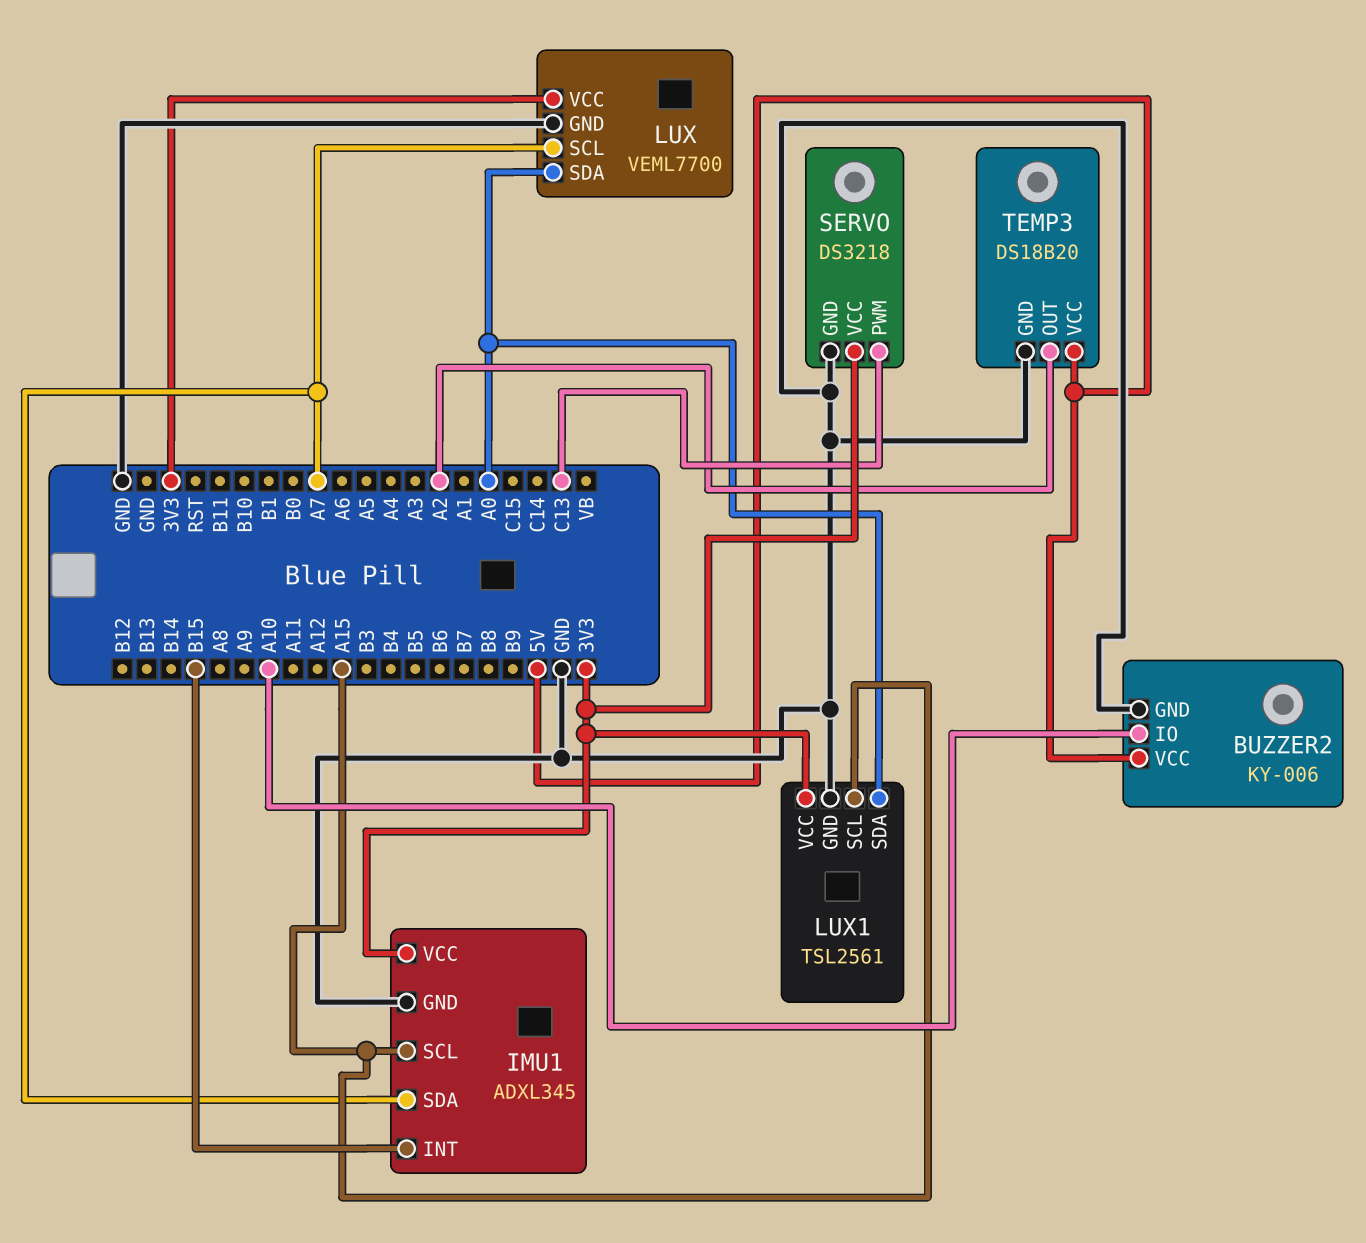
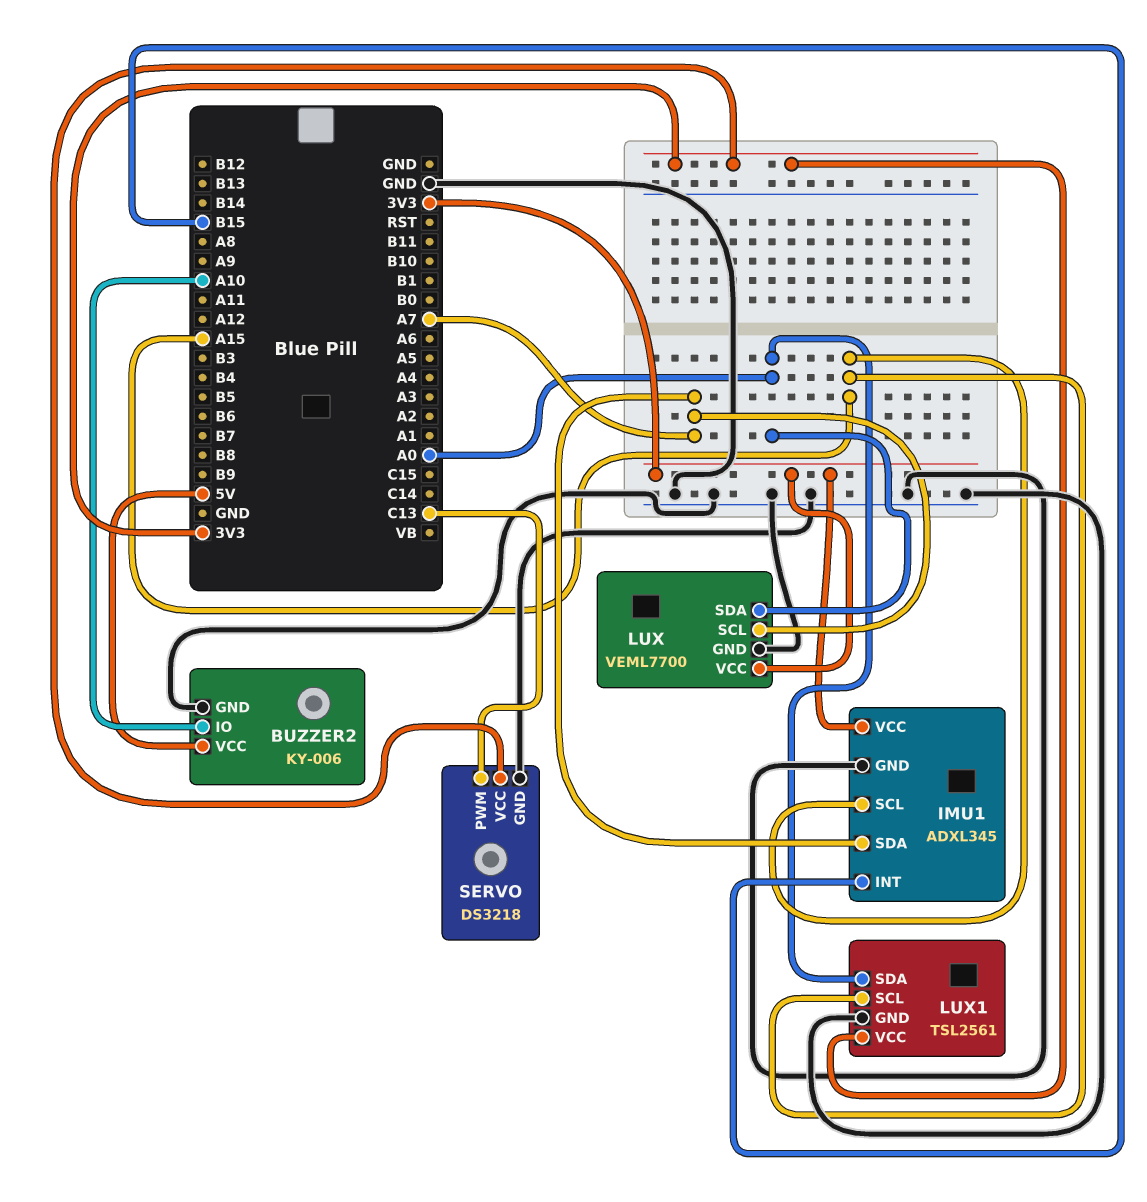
TEMP3: DS18B20 -> none
TEMP3 pin GND: GND -> none
TEMP3 pin OUT: A2 -> none
TEMP3 pin VCC: 5V -> none

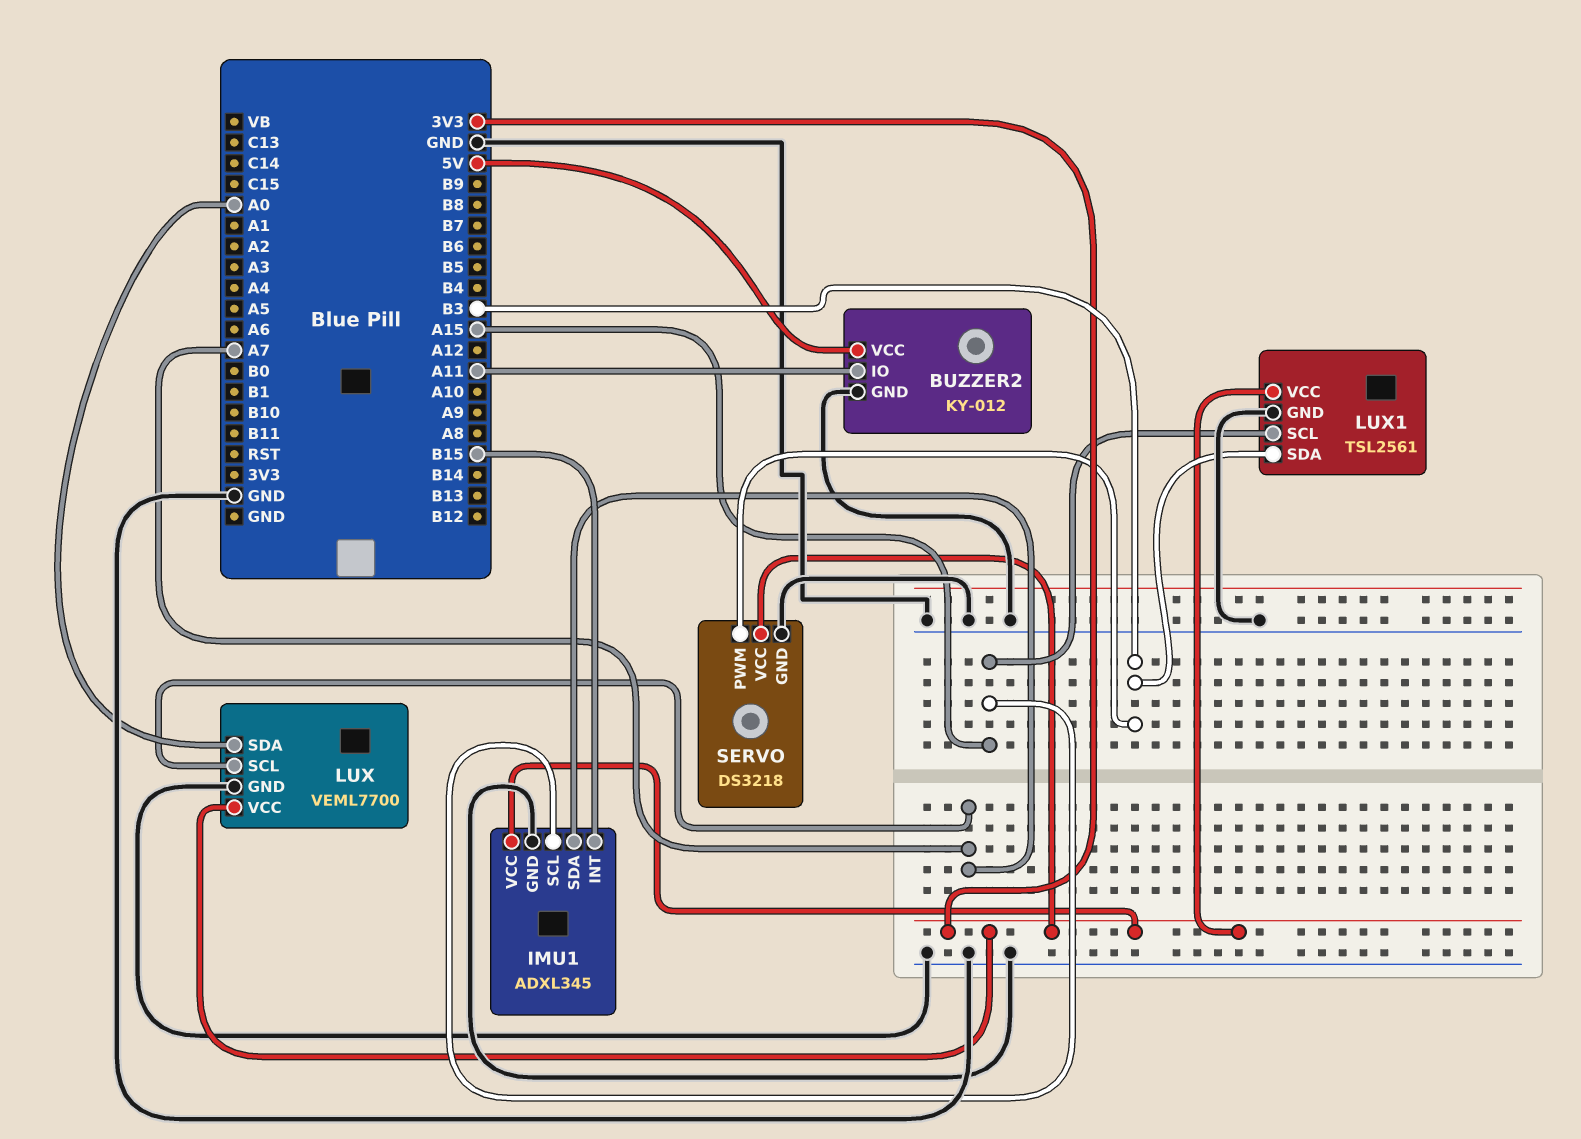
BUZZER2: KY-006 -> KY-012
BUZZER2 pin IO: A10 -> A11
LUX1 pin SDA: A0 -> B3
SERVO pin PWM: C13 -> B3

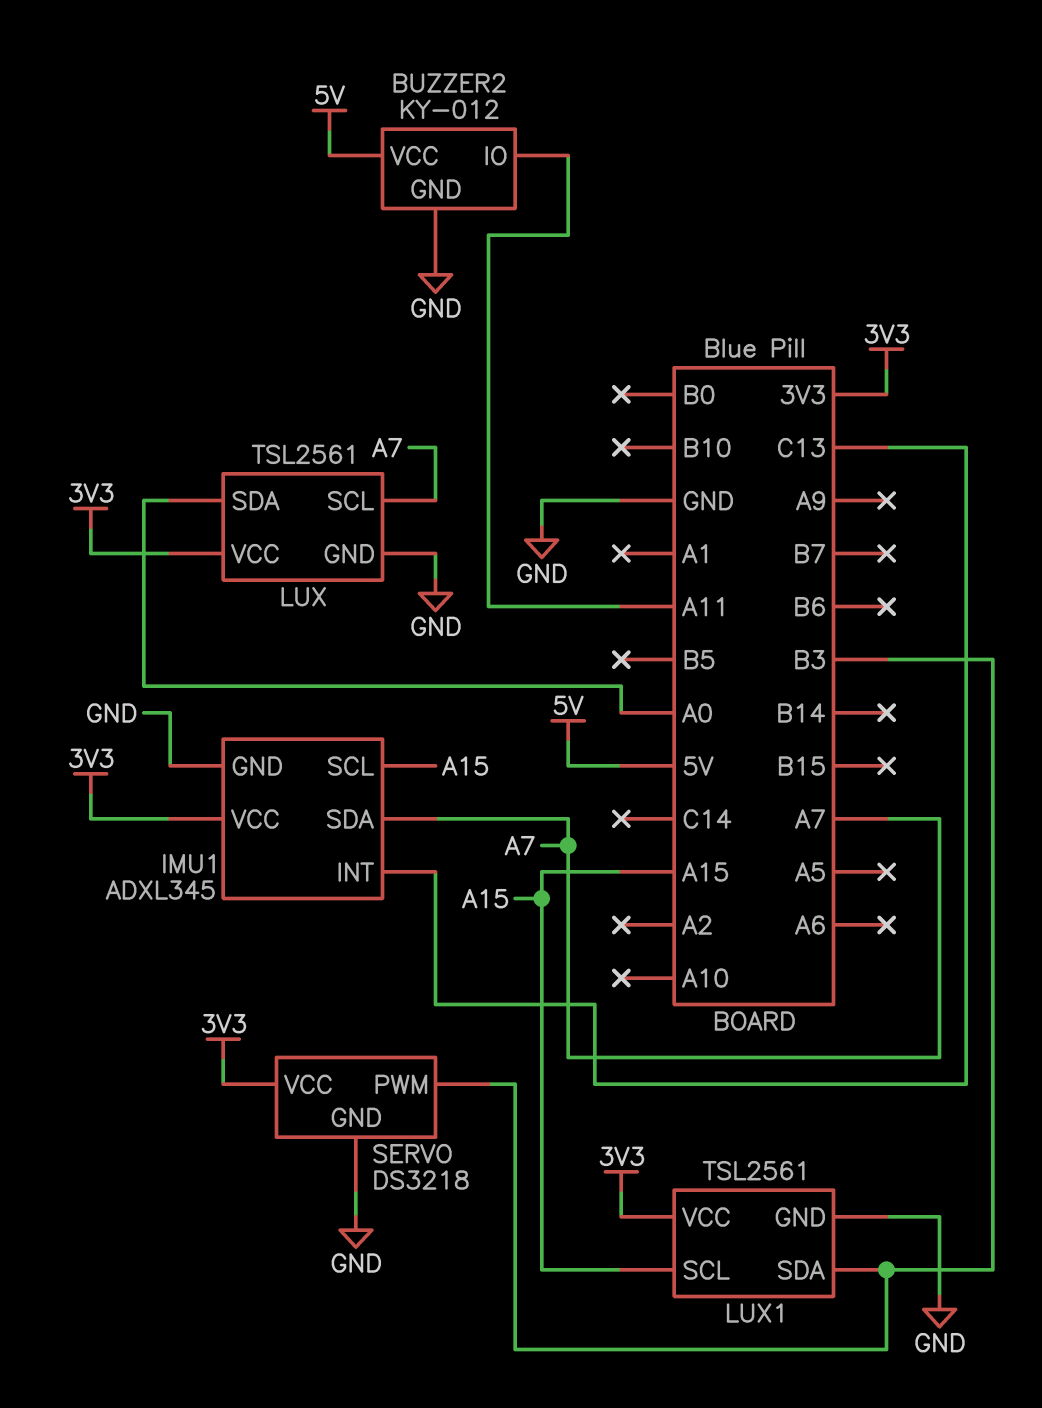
IMU1 pin INT: B15 -> C13
LUX: VEML7700 -> TSL2561

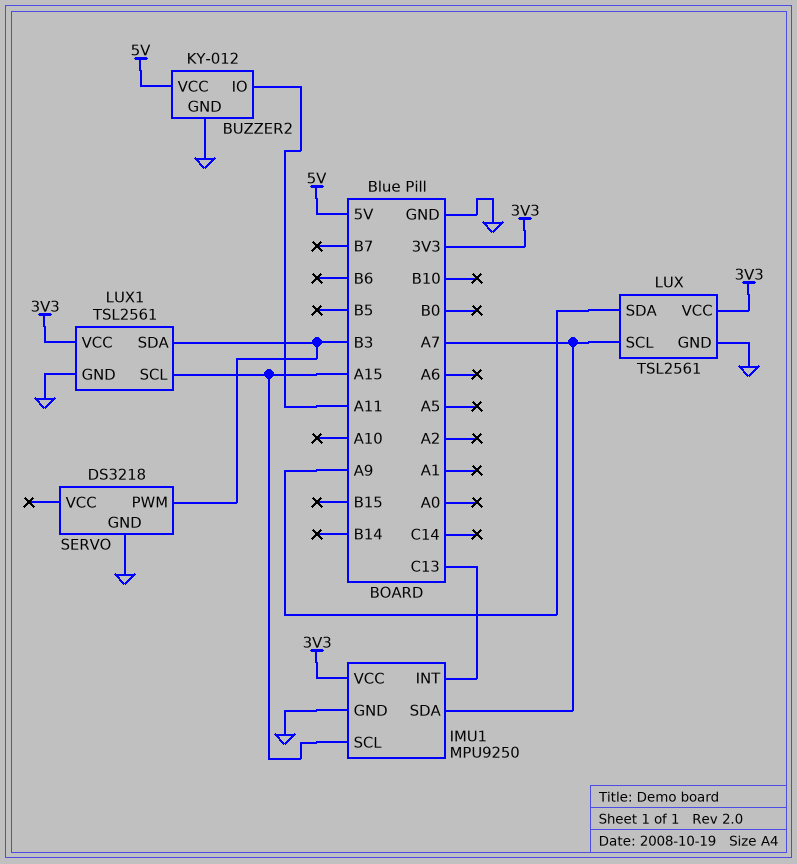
IMU1: ADXL345 -> MPU9250
LUX pin SDA: A0 -> A9
SERVO pin VCC: 3V3 -> none

